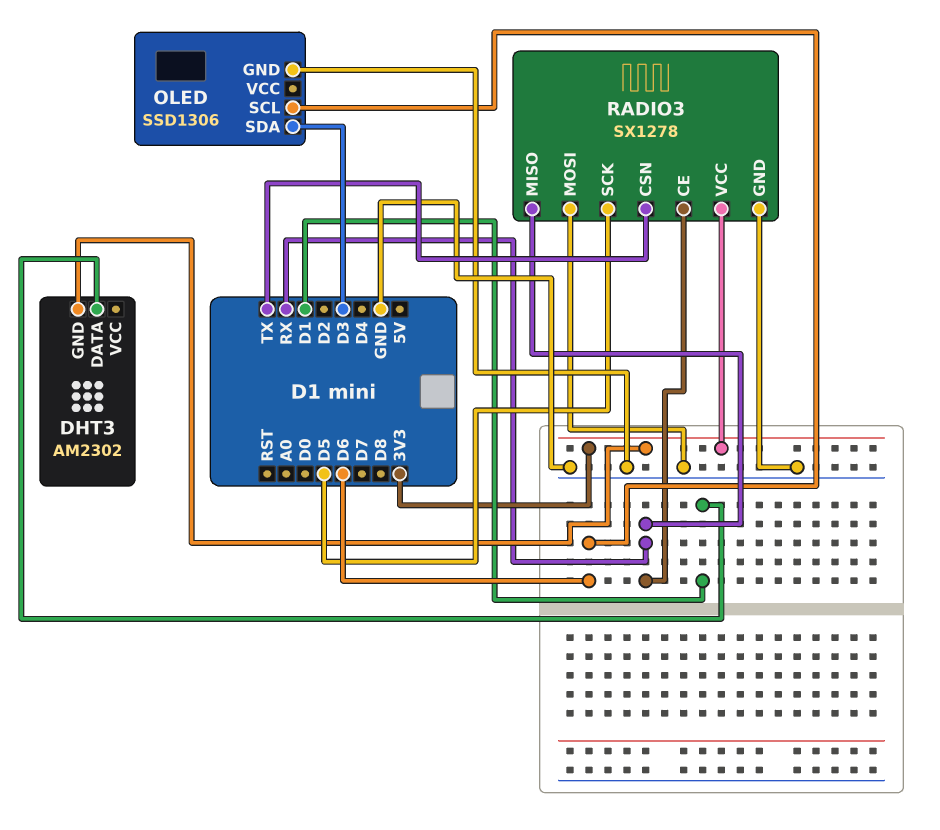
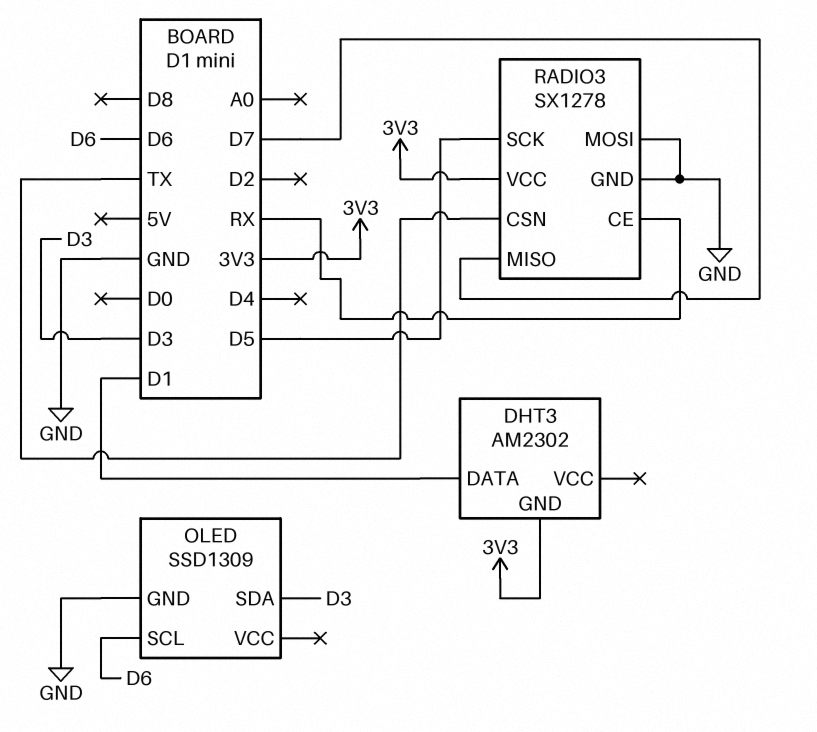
OLED: SSD1306 -> SSD1309
RADIO3 pin MISO: RX -> D7

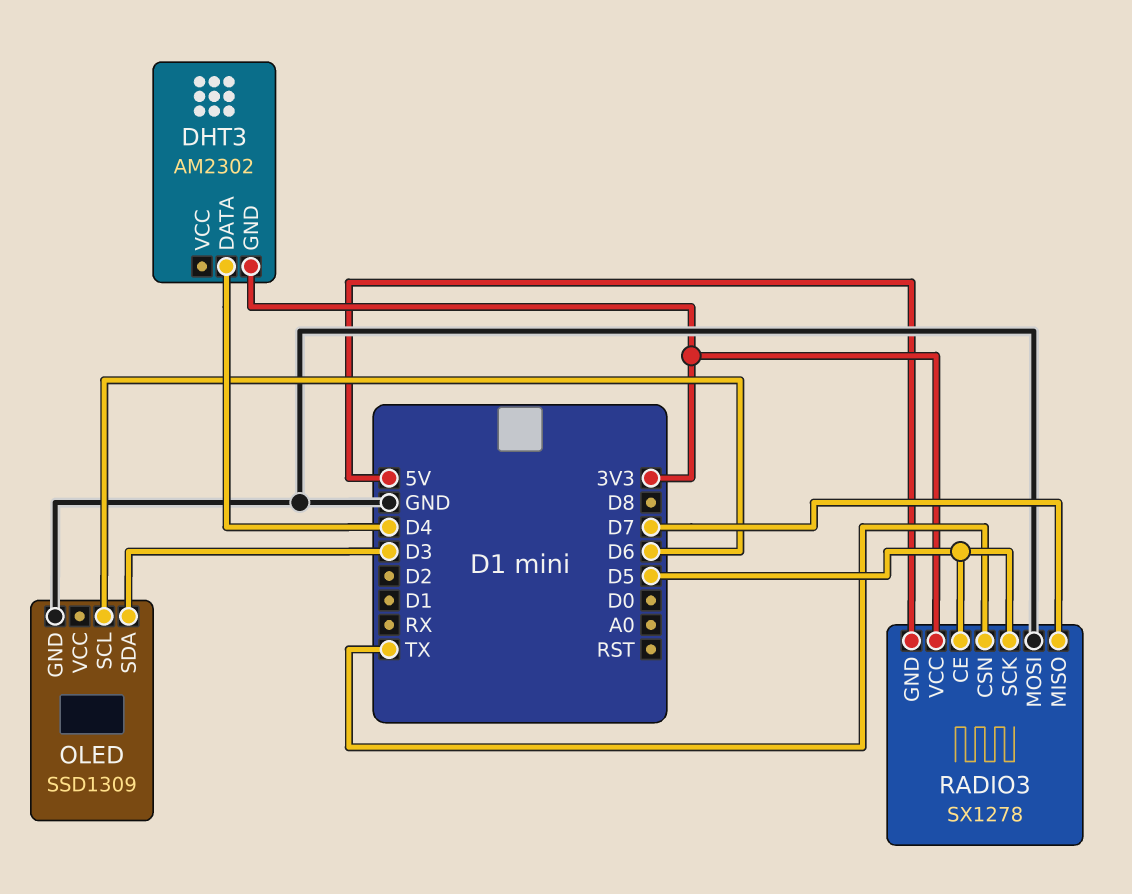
DHT3 pin DATA: D1 -> D4
RADIO3 pin CE: RX -> D5
RADIO3 pin GND: GND -> 5V

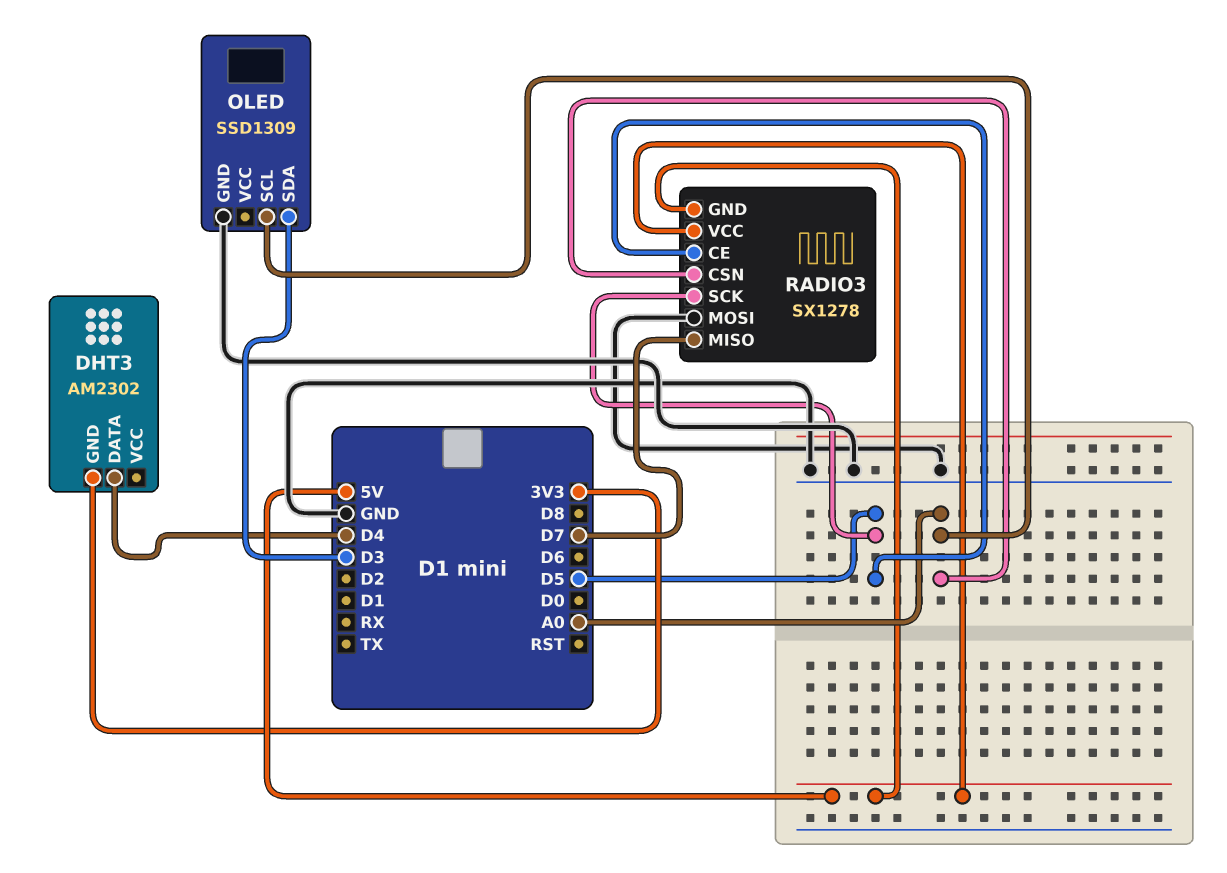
OLED pin SCL: D6 -> A0
RADIO3 pin CSN: TX -> A0
RADIO3 pin VCC: 3V3 -> 5V

